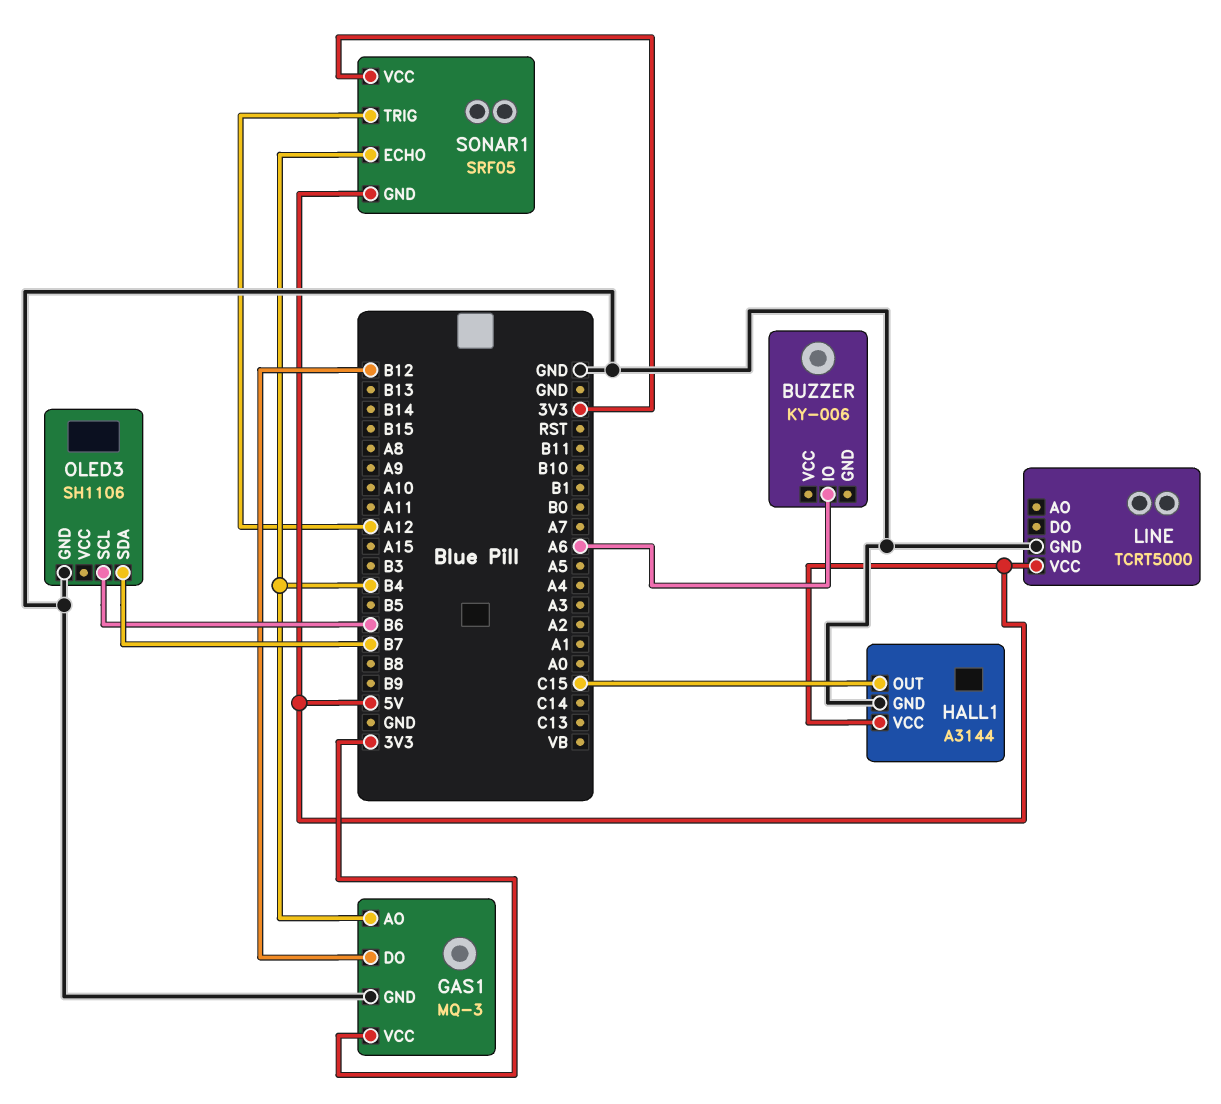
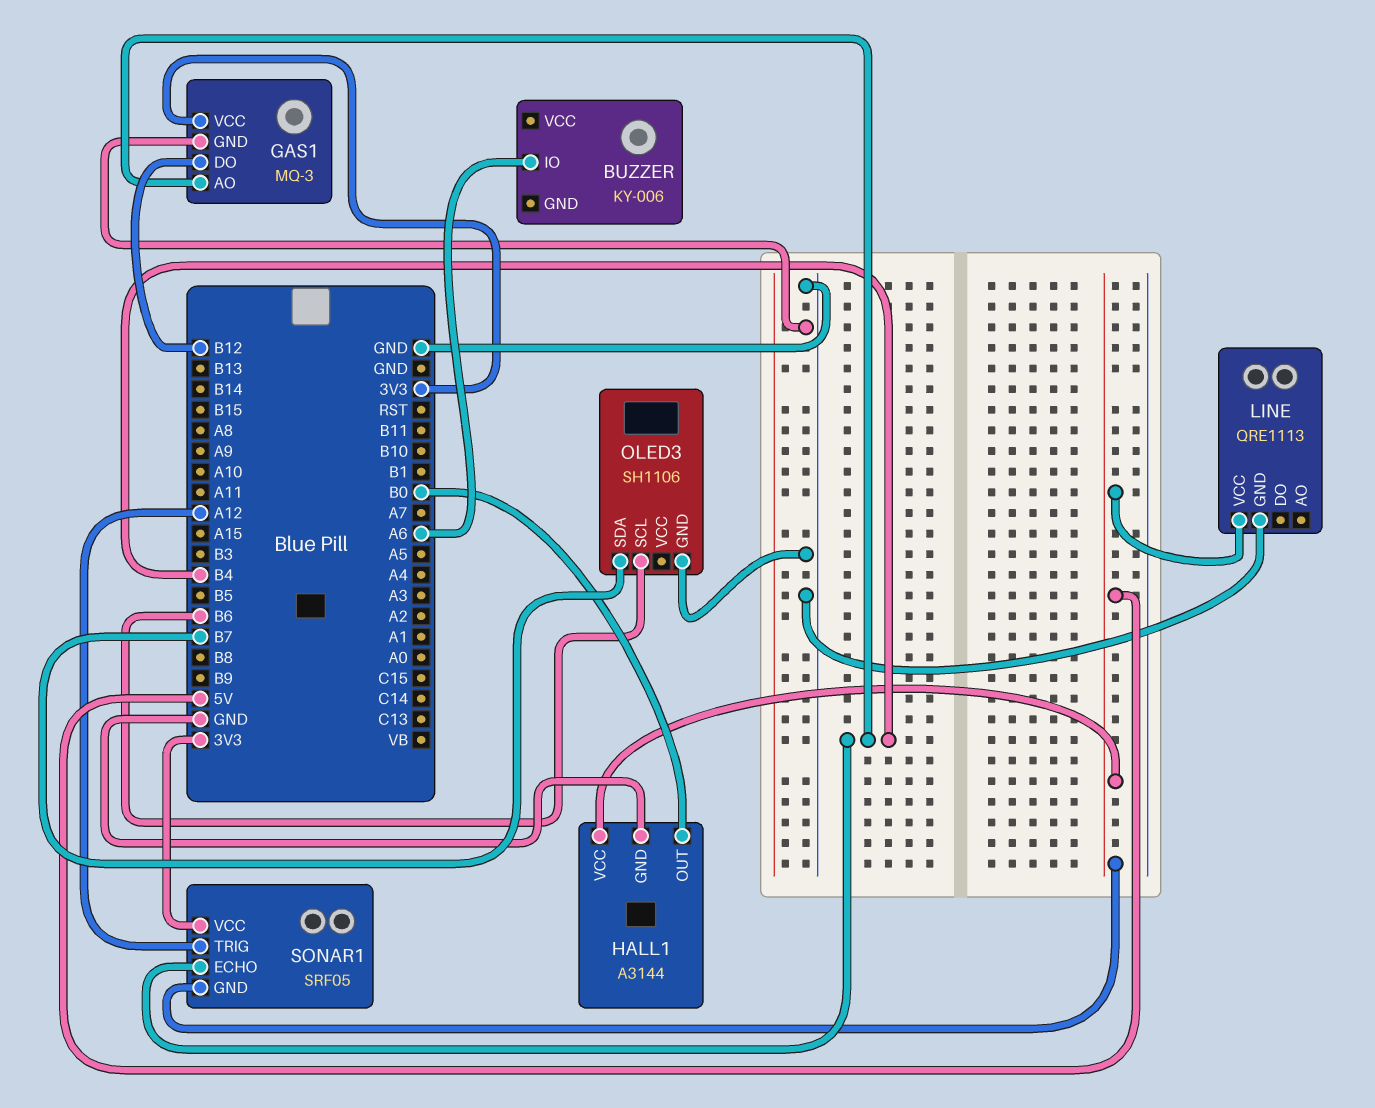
HALL1 pin OUT: C15 -> B0
LINE: TCRT5000 -> QRE1113

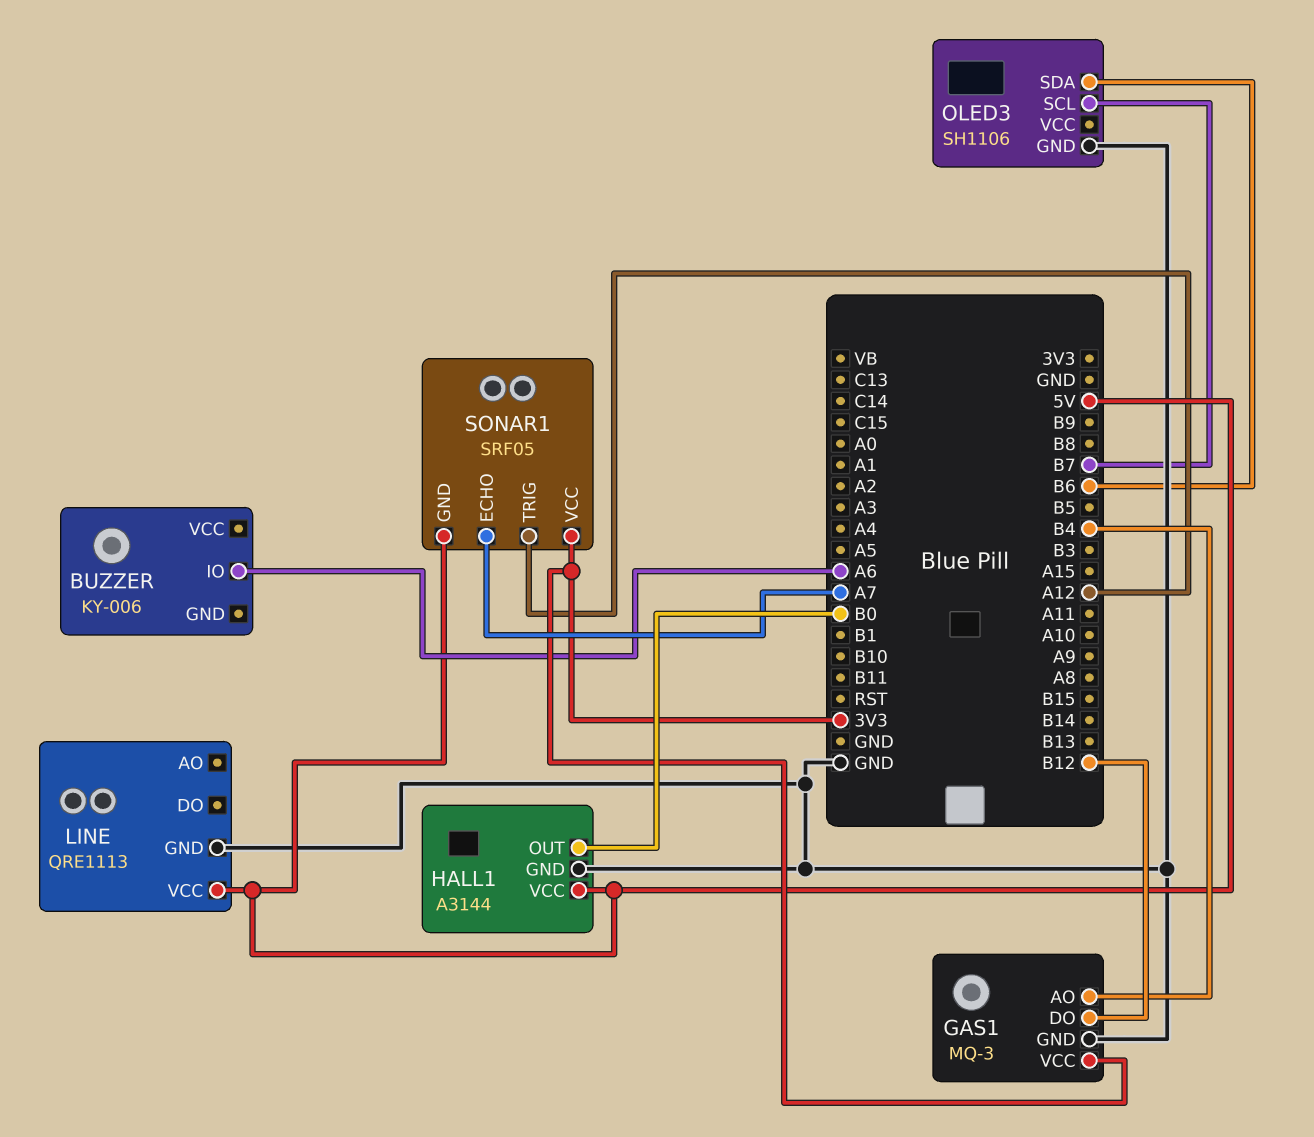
OLED3 pin SCL: B6 -> B7
OLED3 pin SDA: B7 -> B6
SONAR1 pin ECHO: B4 -> A7

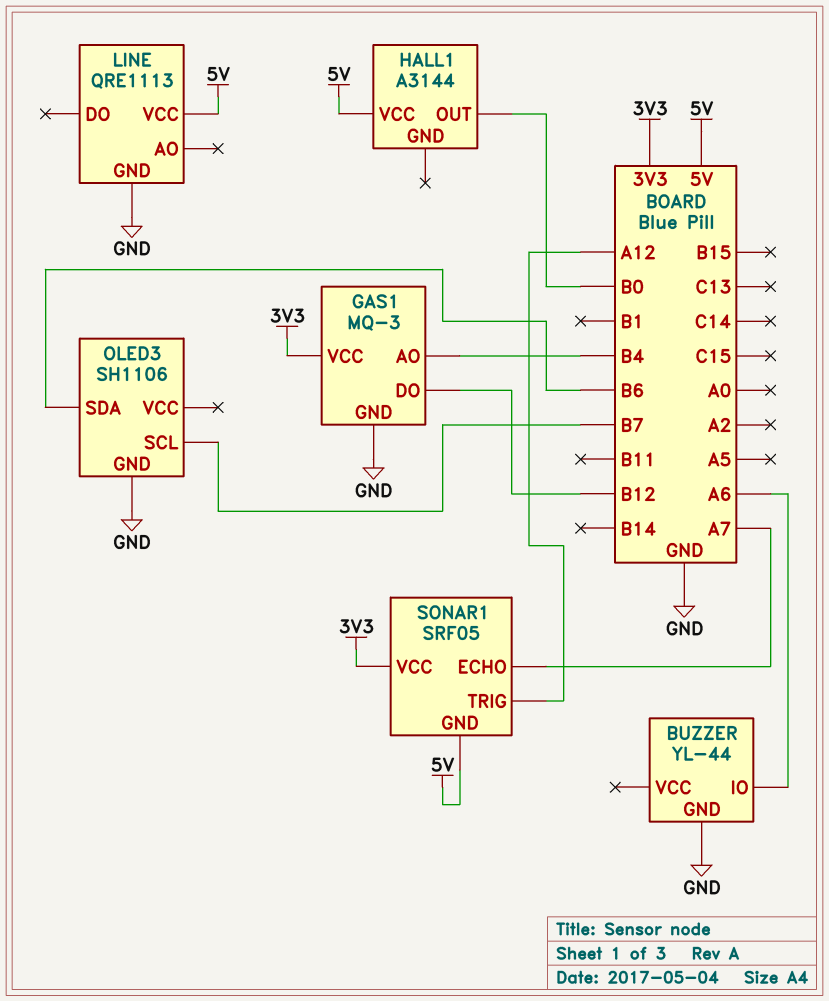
BUZZER: KY-006 -> YL-44
BUZZER pin GND: none -> GND
HALL1 pin GND: GND -> none

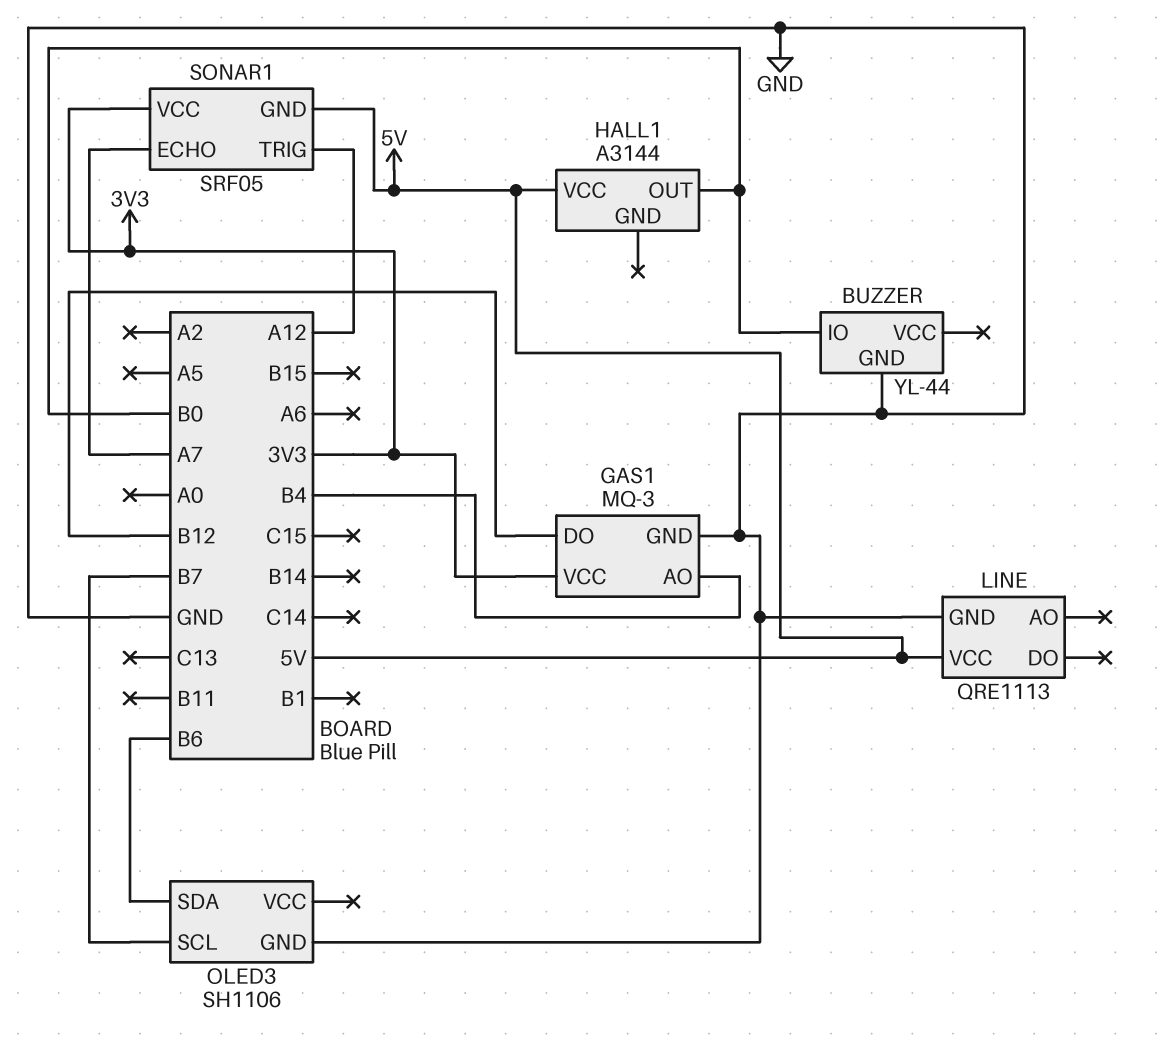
BUZZER pin IO: A6 -> B0

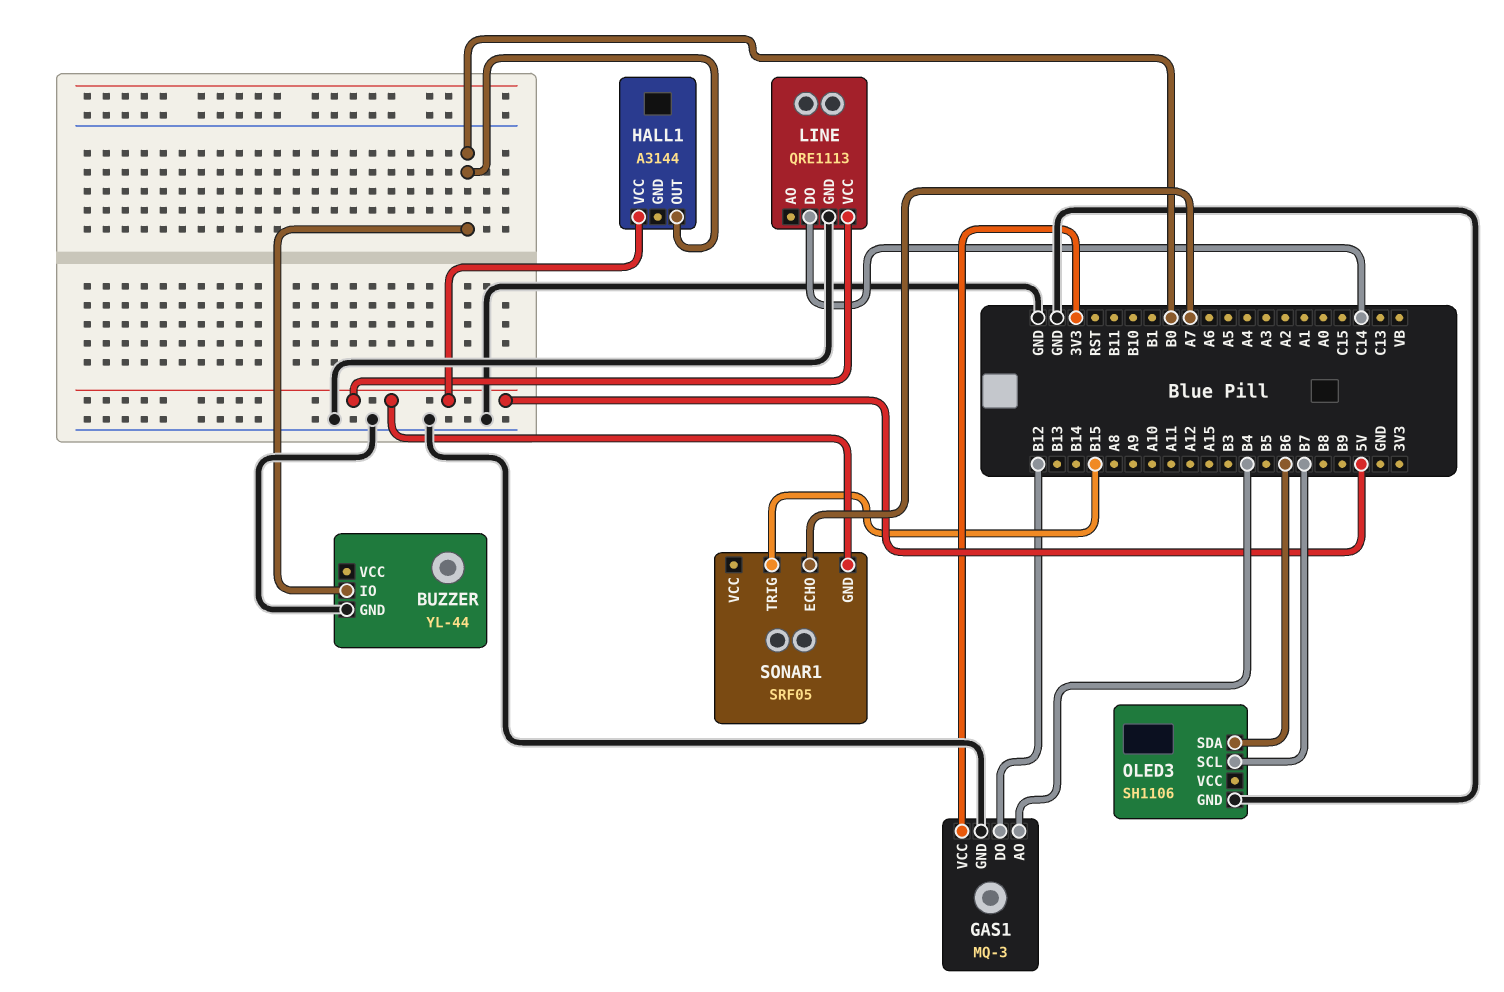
LINE pin DO: none -> C14
SONAR1 pin TRIG: A12 -> B15
SONAR1 pin VCC: 3V3 -> none

